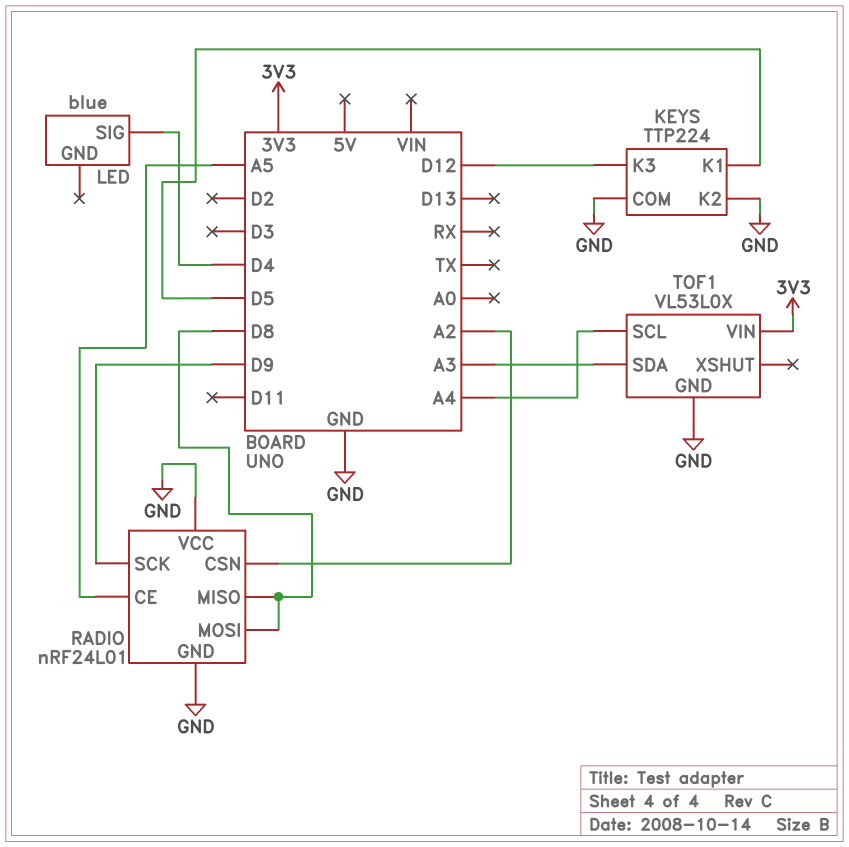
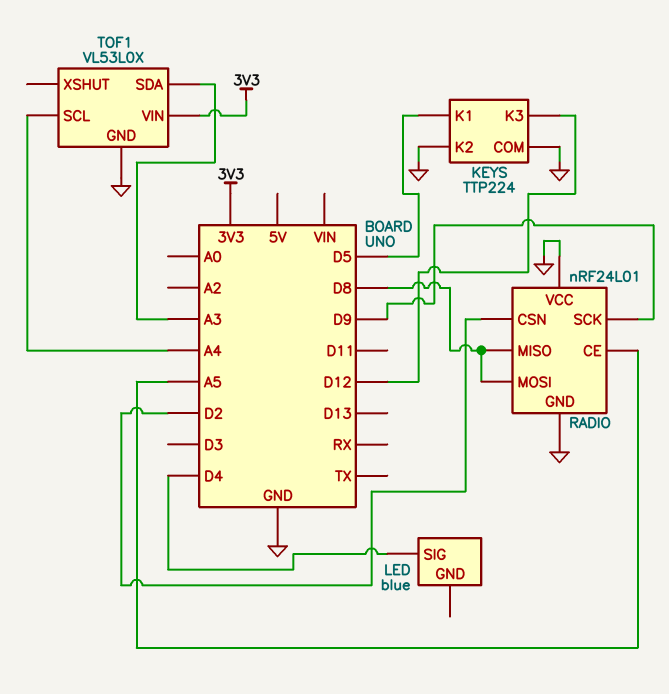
RADIO pin CSN: A2 -> D2

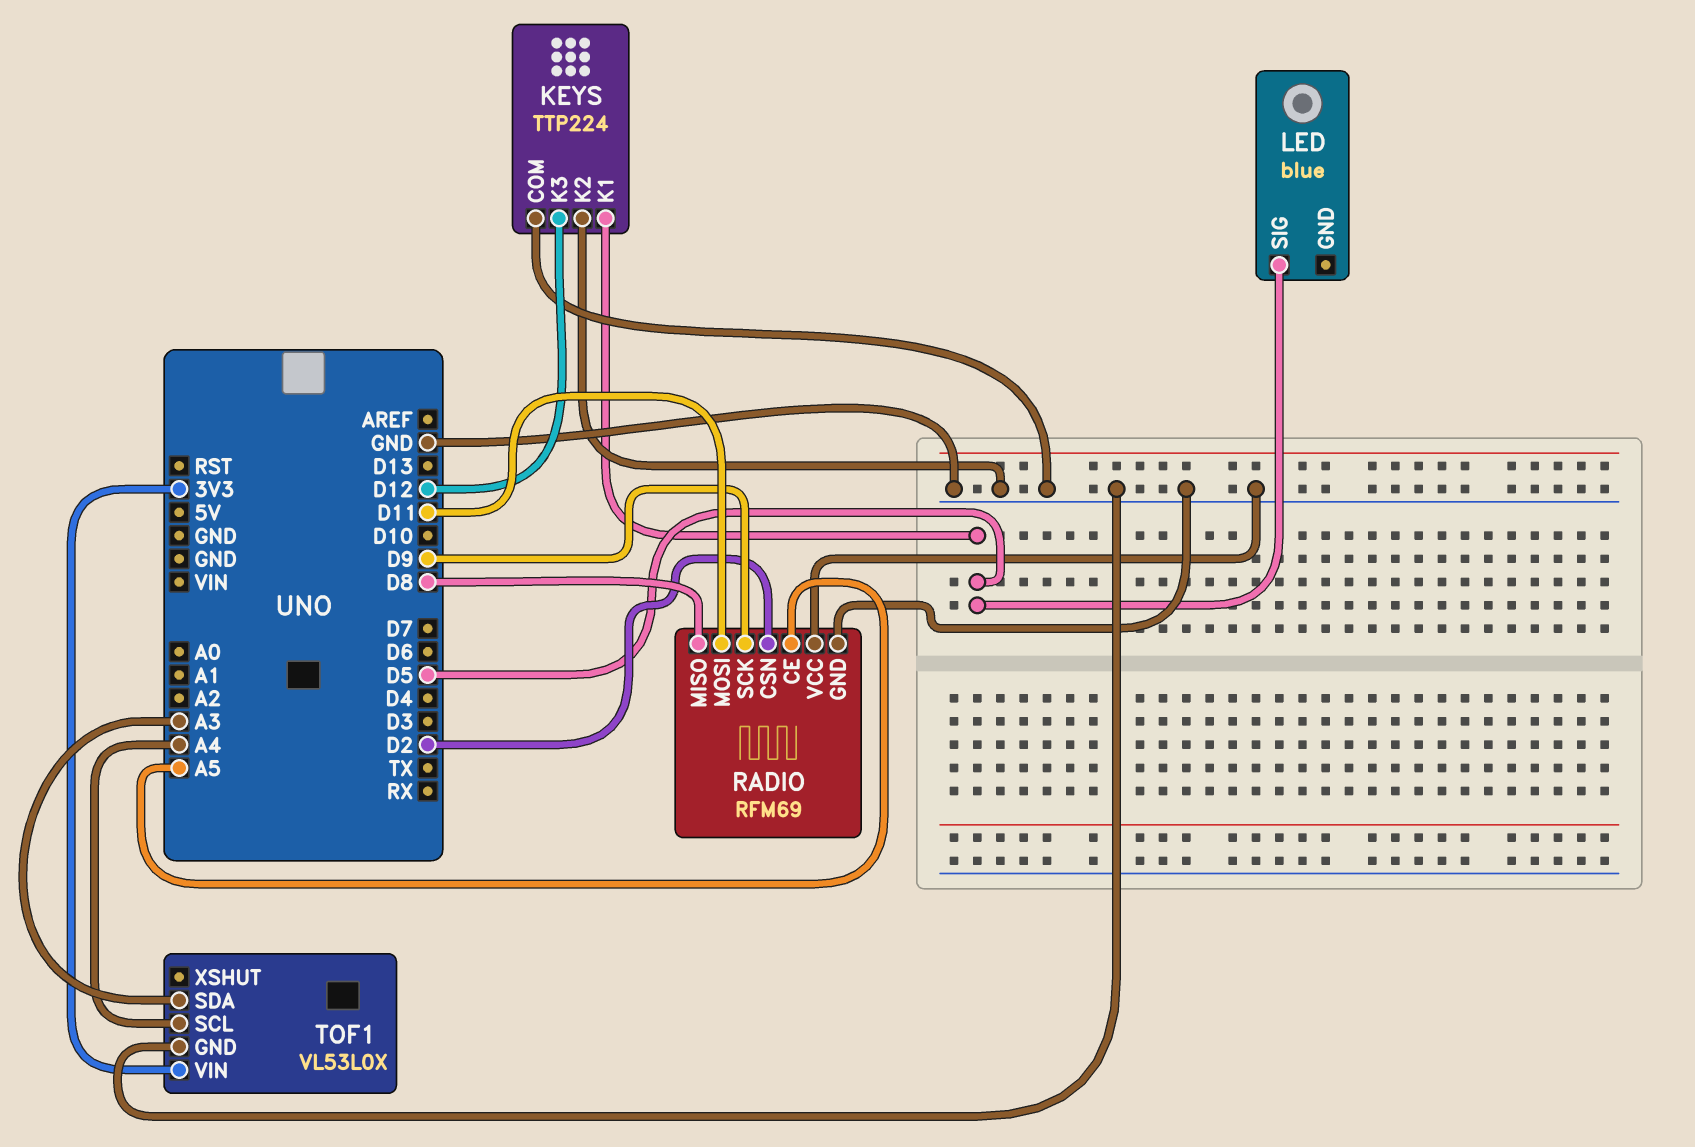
LED pin SIG: D4 -> D5
RADIO: nRF24L01 -> RFM69
RADIO pin MOSI: D8 -> D11

